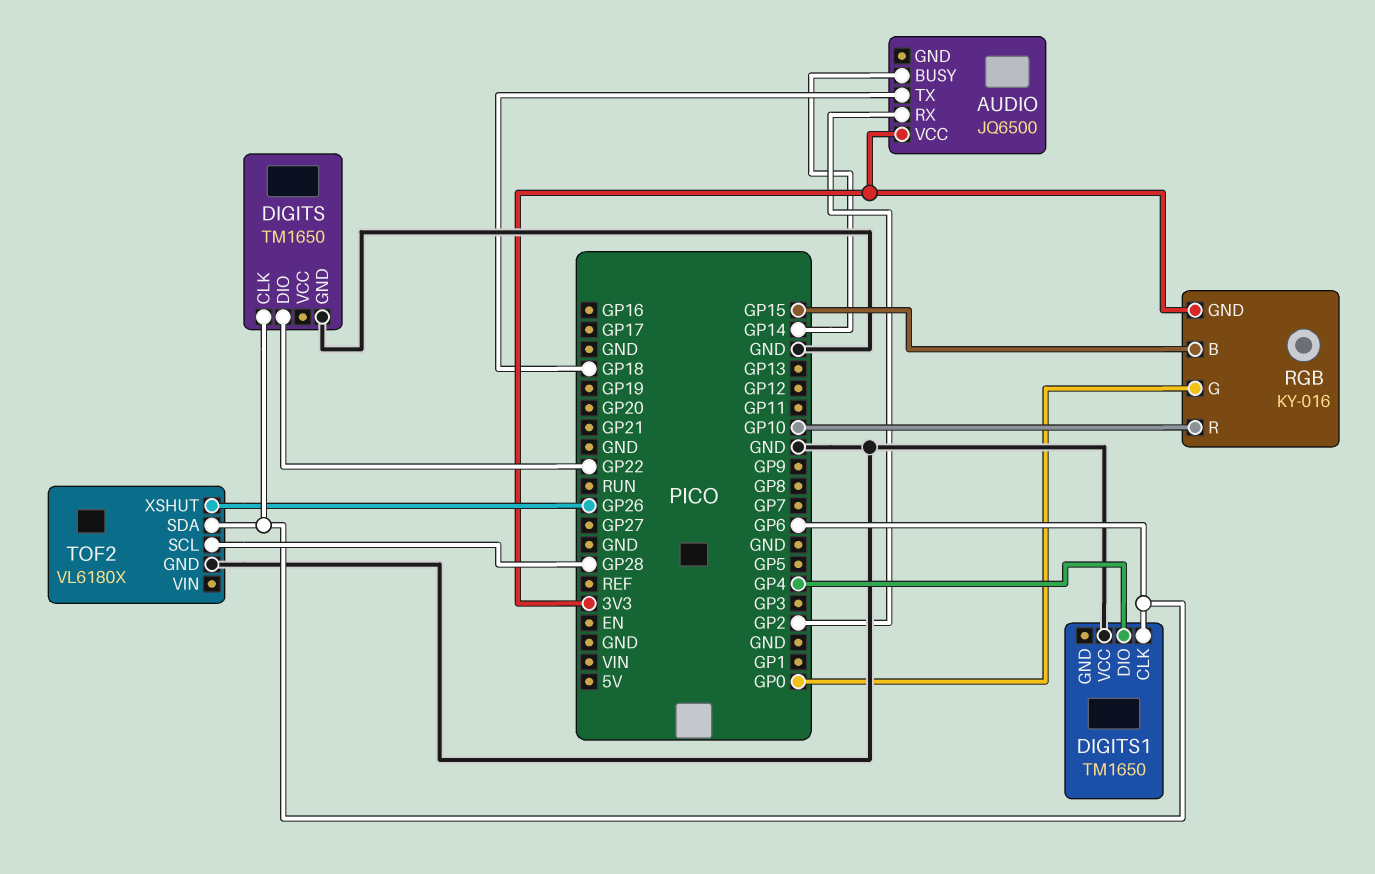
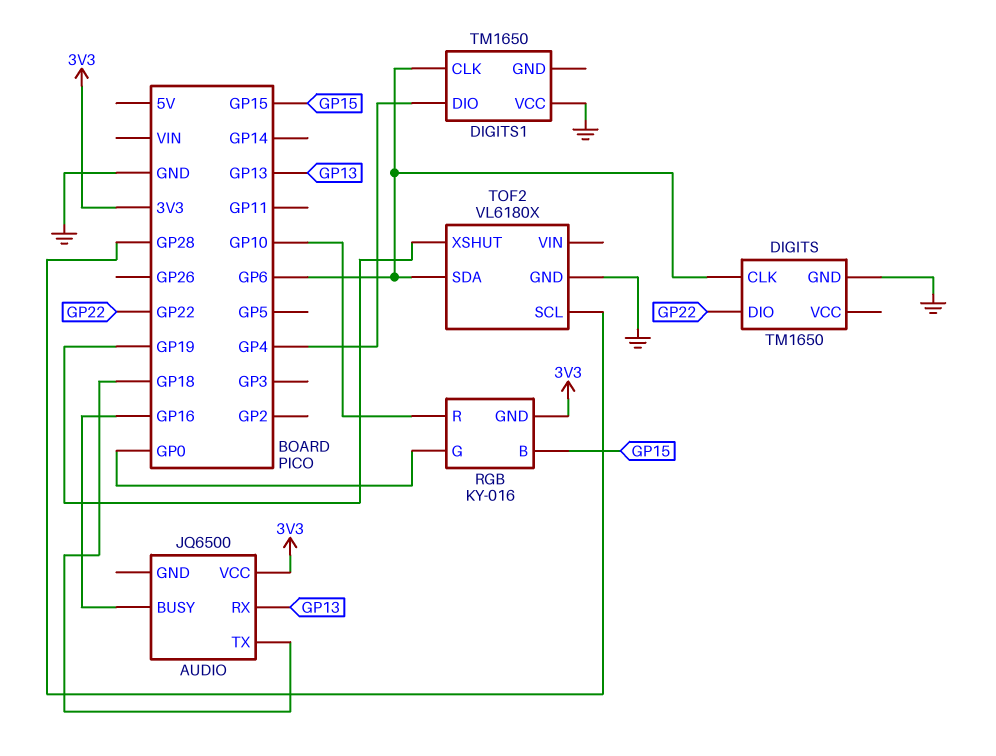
AUDIO pin BUSY: GP14 -> GP16
AUDIO pin RX: GP2 -> GP13
TOF2 pin XSHUT: GP26 -> GP19

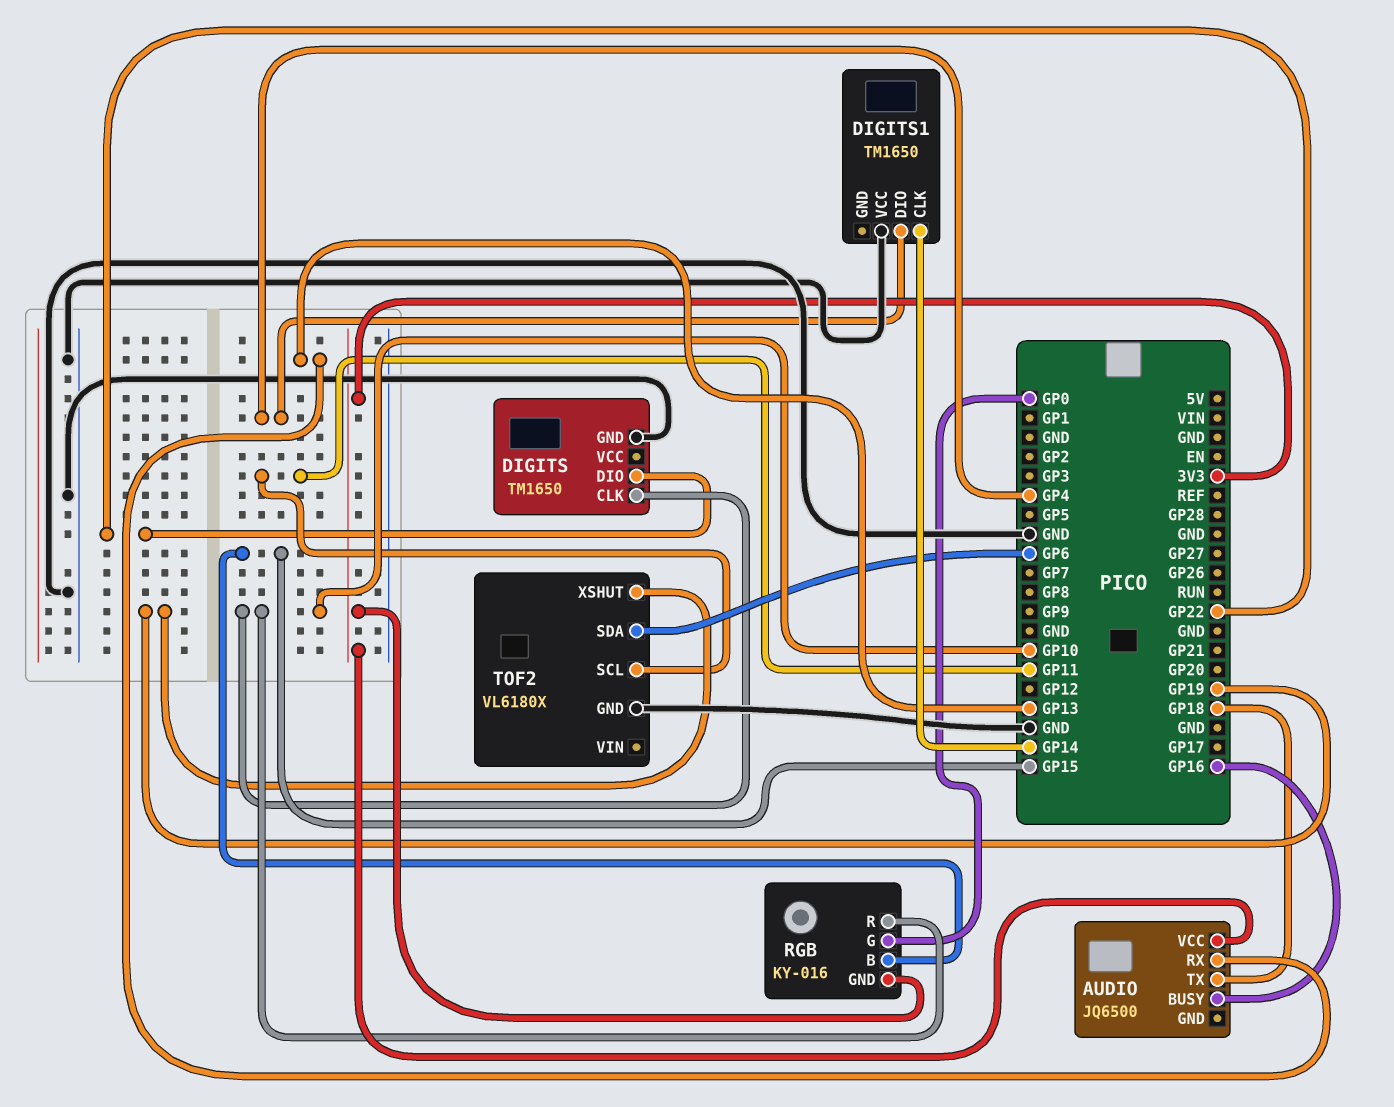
DIGITS pin CLK: GP6 -> GP10
DIGITS1 pin CLK: GP6 -> GP14
TOF2 pin SCL: GP28 -> GP11

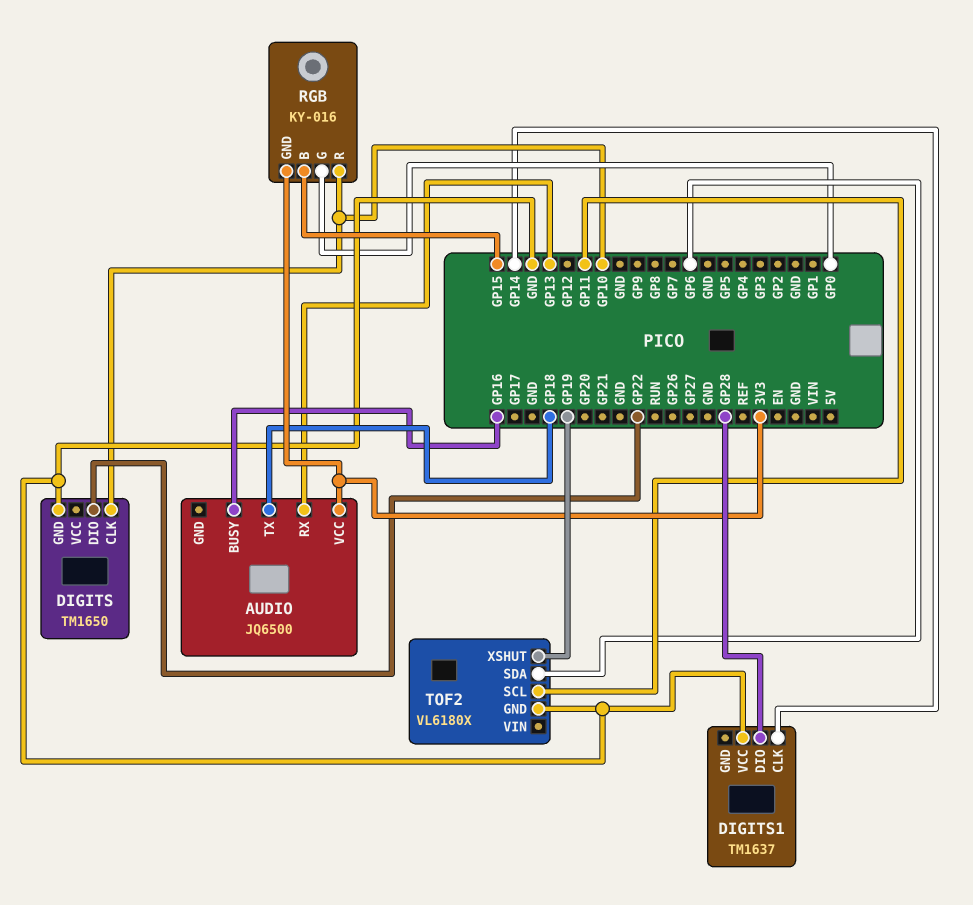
DIGITS1: TM1650 -> TM1637
DIGITS1 pin DIO: GP4 -> GP28

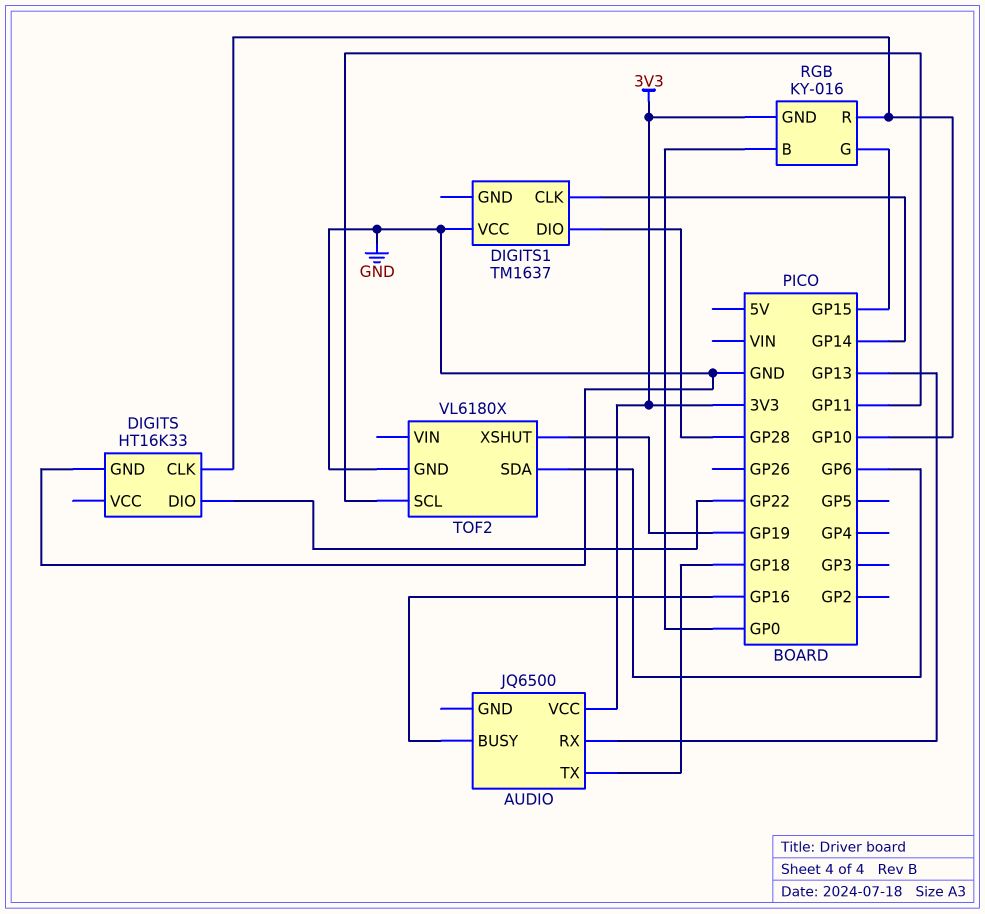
DIGITS: TM1650 -> HT16K33
RGB pin B: GP15 -> GP0
RGB pin G: GP0 -> GP15

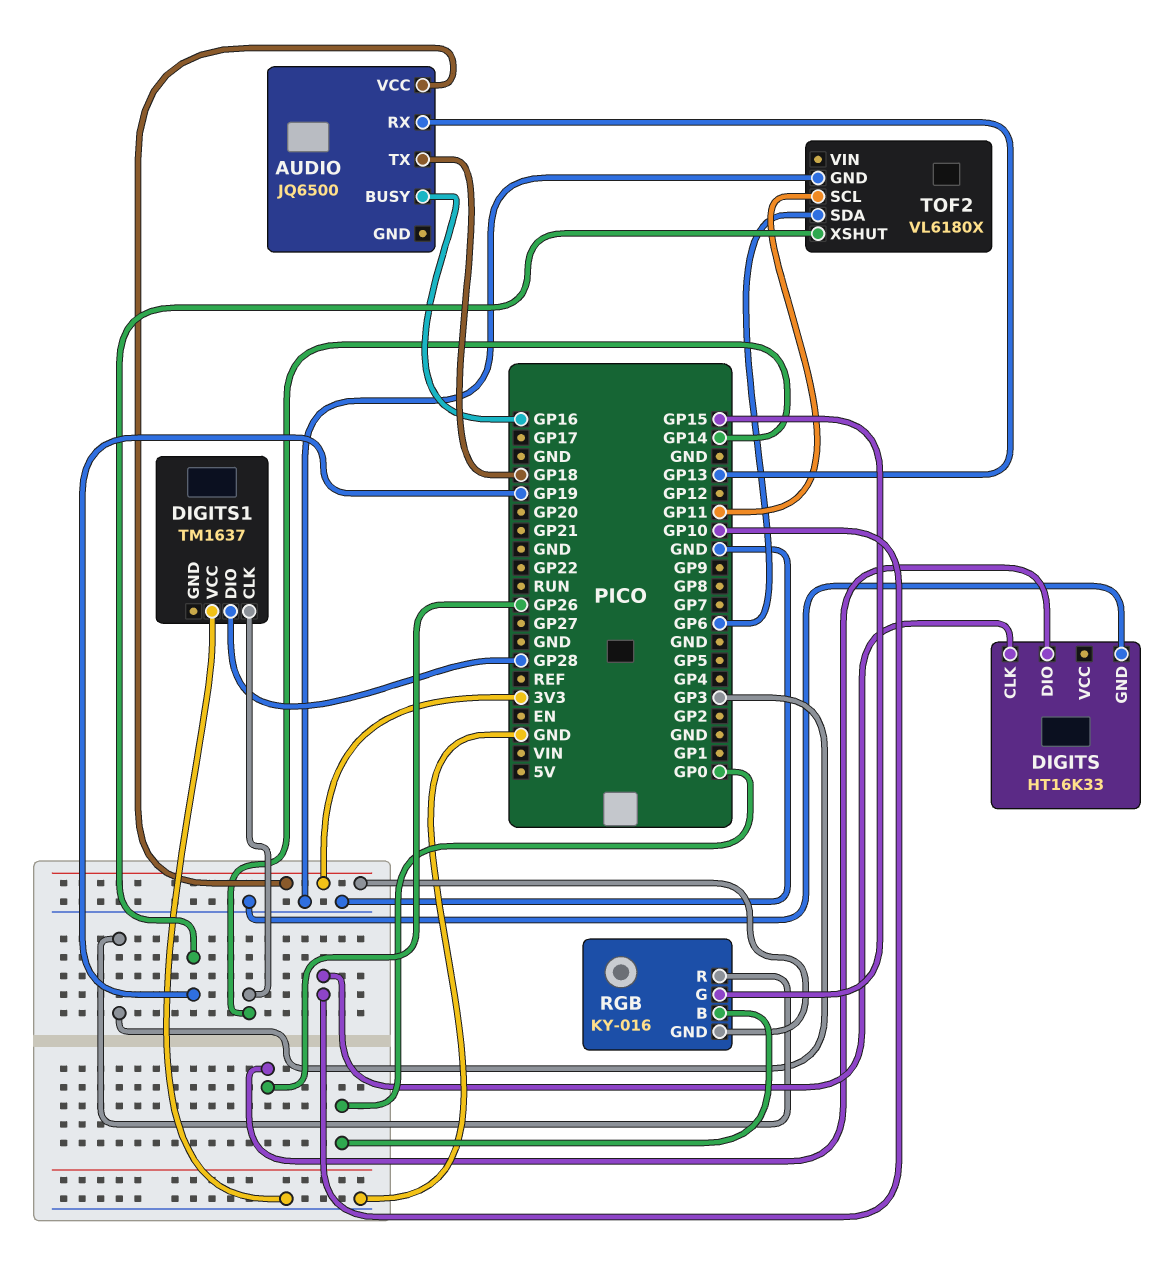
DIGITS pin DIO: GP22 -> GP26
RGB pin R: GP10 -> GP3

